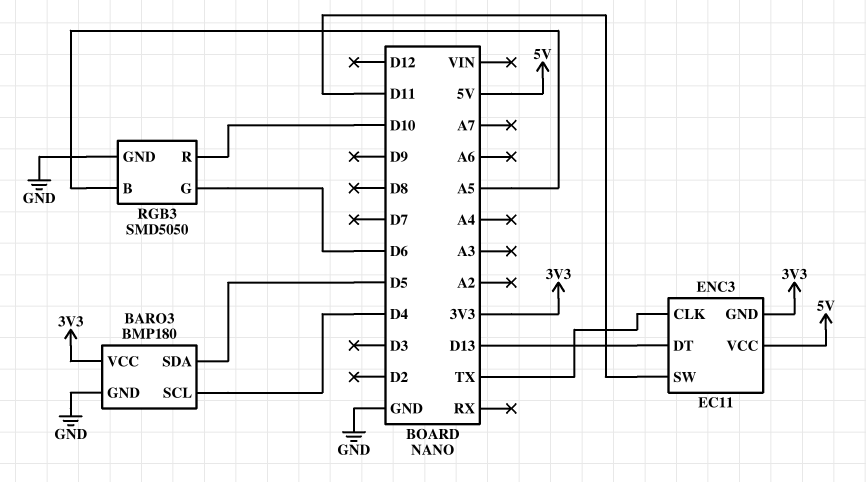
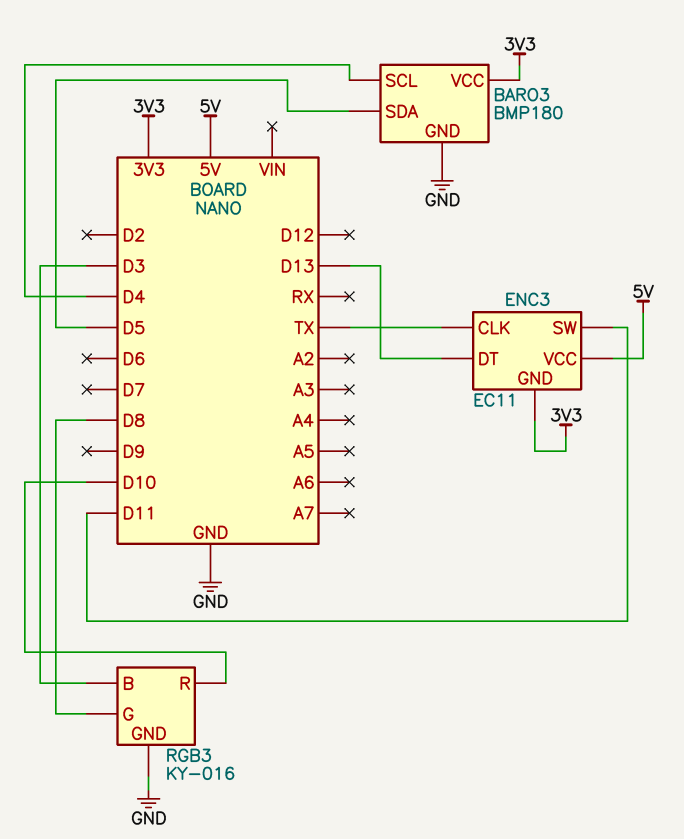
RGB3: SMD5050 -> KY-016
RGB3 pin B: A5 -> D3
RGB3 pin G: D6 -> D8

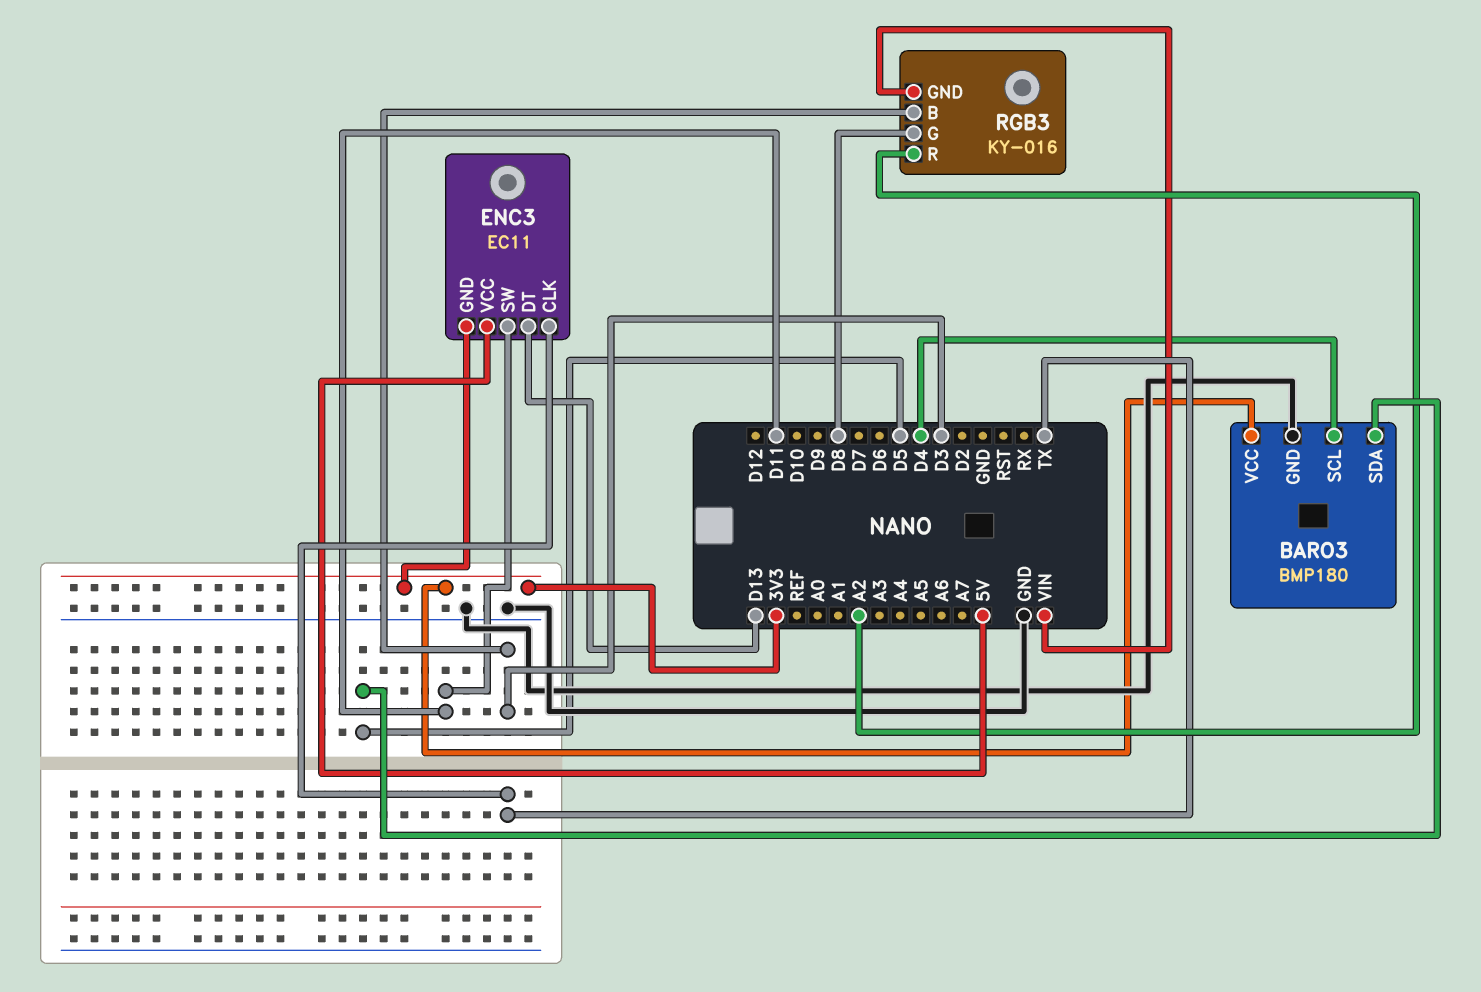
RGB3 pin GND: GND -> VIN
RGB3 pin R: D10 -> A2

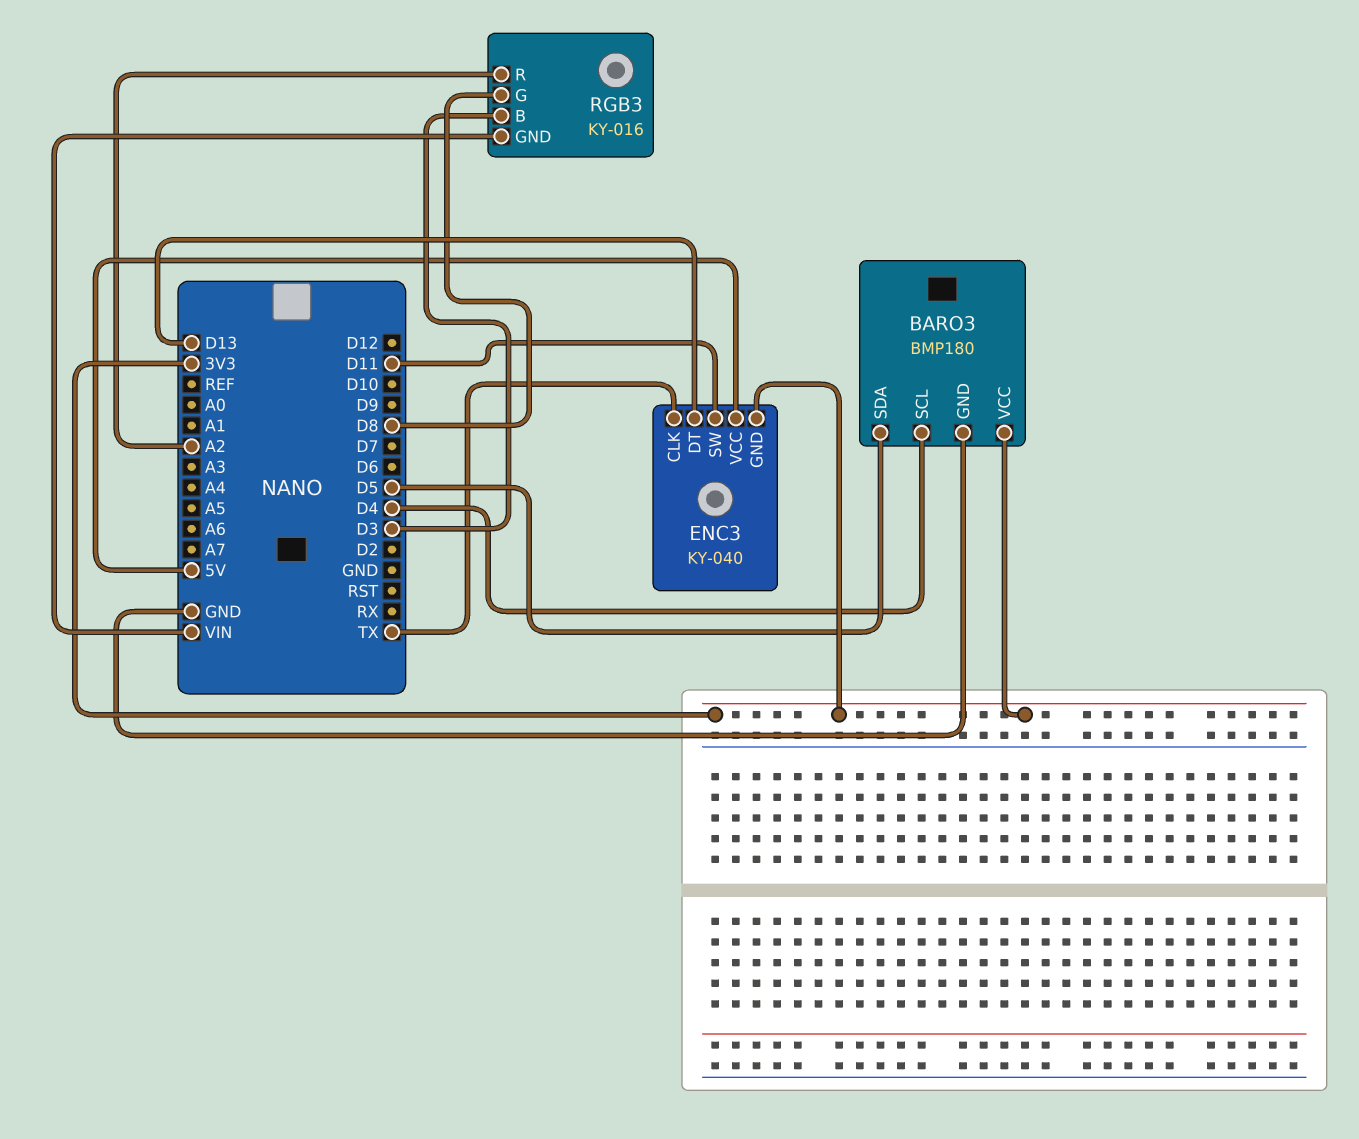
ENC3: EC11 -> KY-040

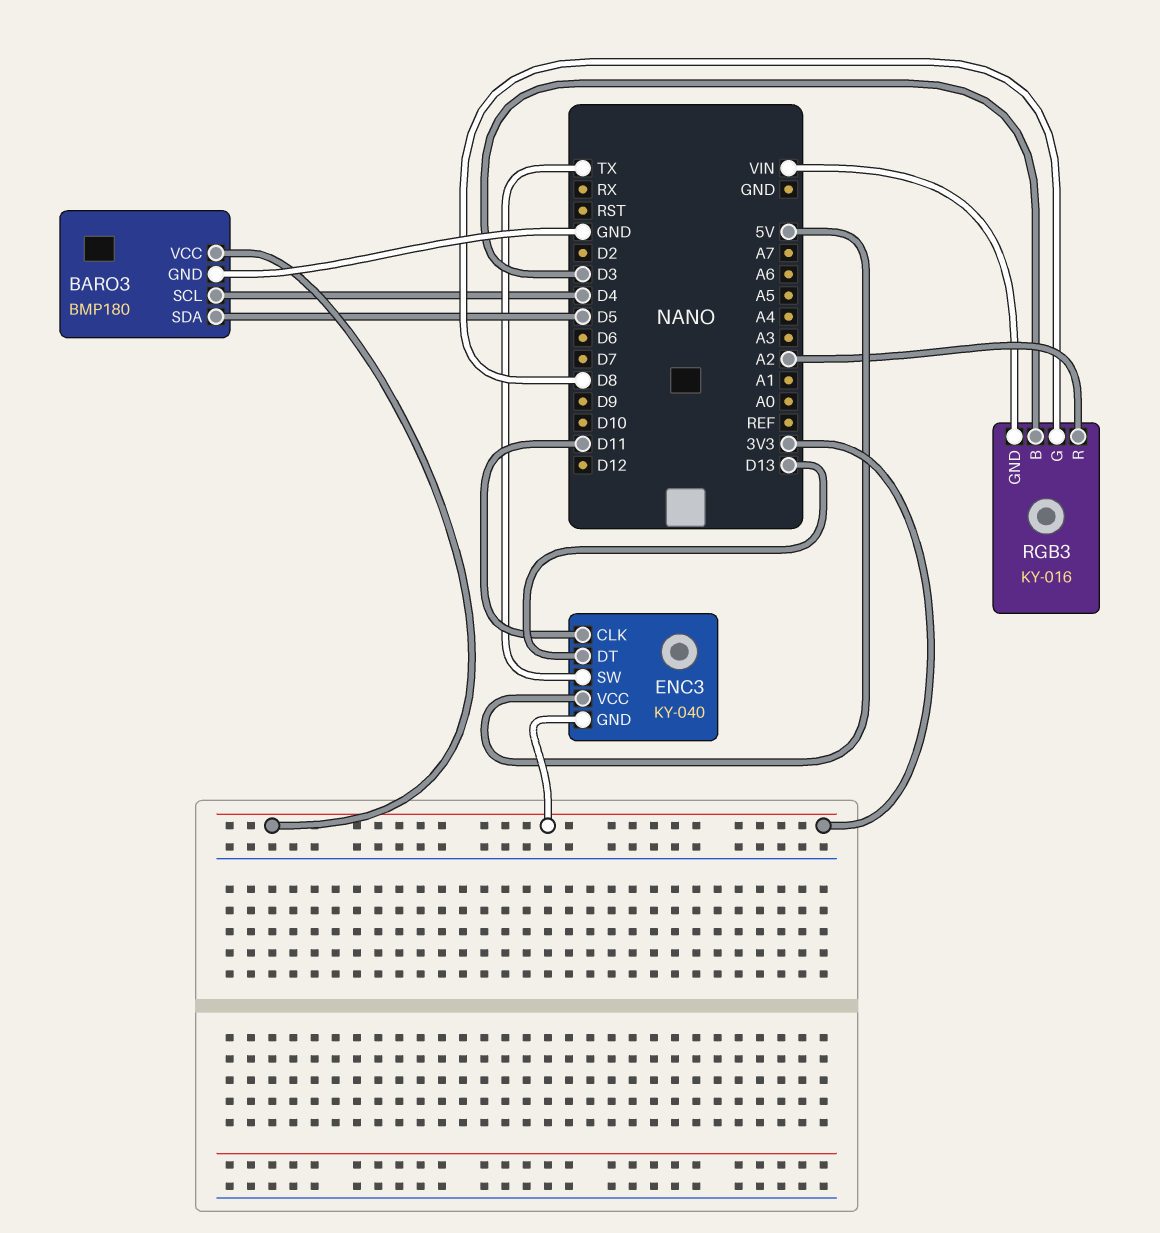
ENC3 pin CLK: TX -> D11
ENC3 pin SW: D11 -> TX

